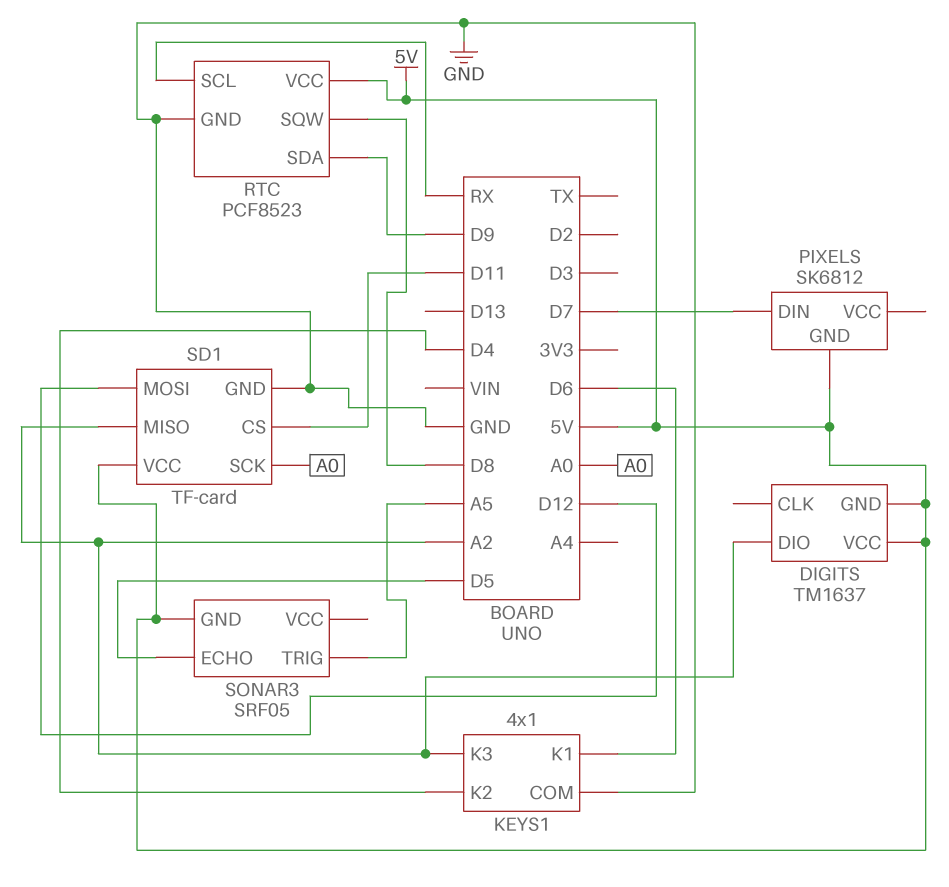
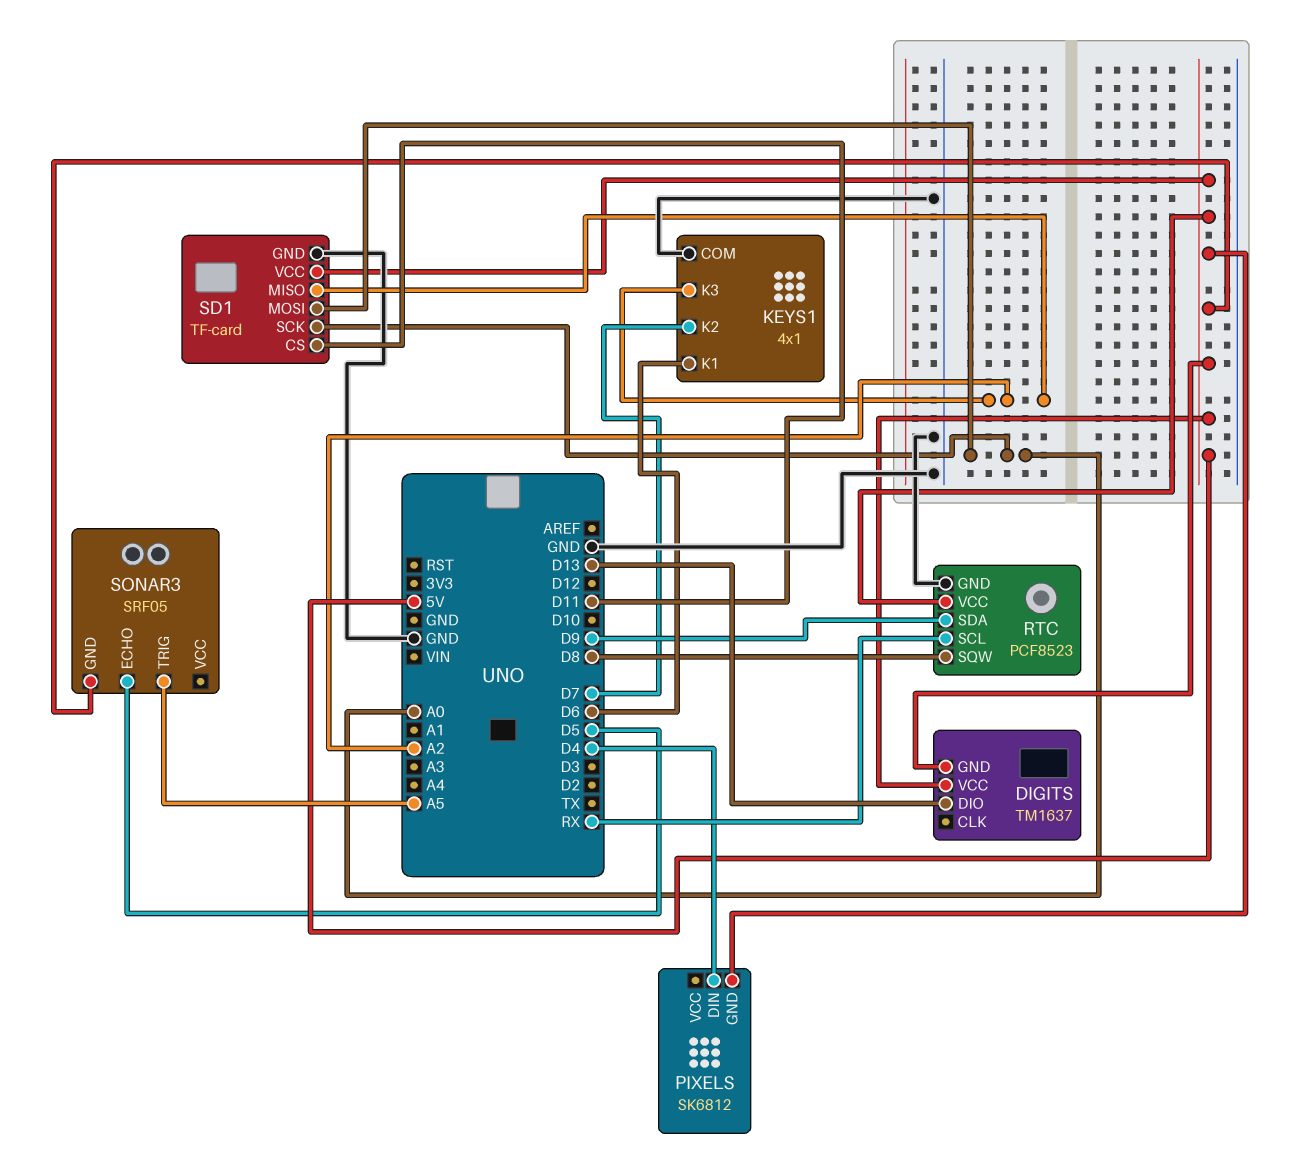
DIGITS pin DIO: A2 -> D13
KEYS1 pin K2: D4 -> D7
PIXELS pin DIN: D7 -> D4
SD1 pin MOSI: D12 -> A0

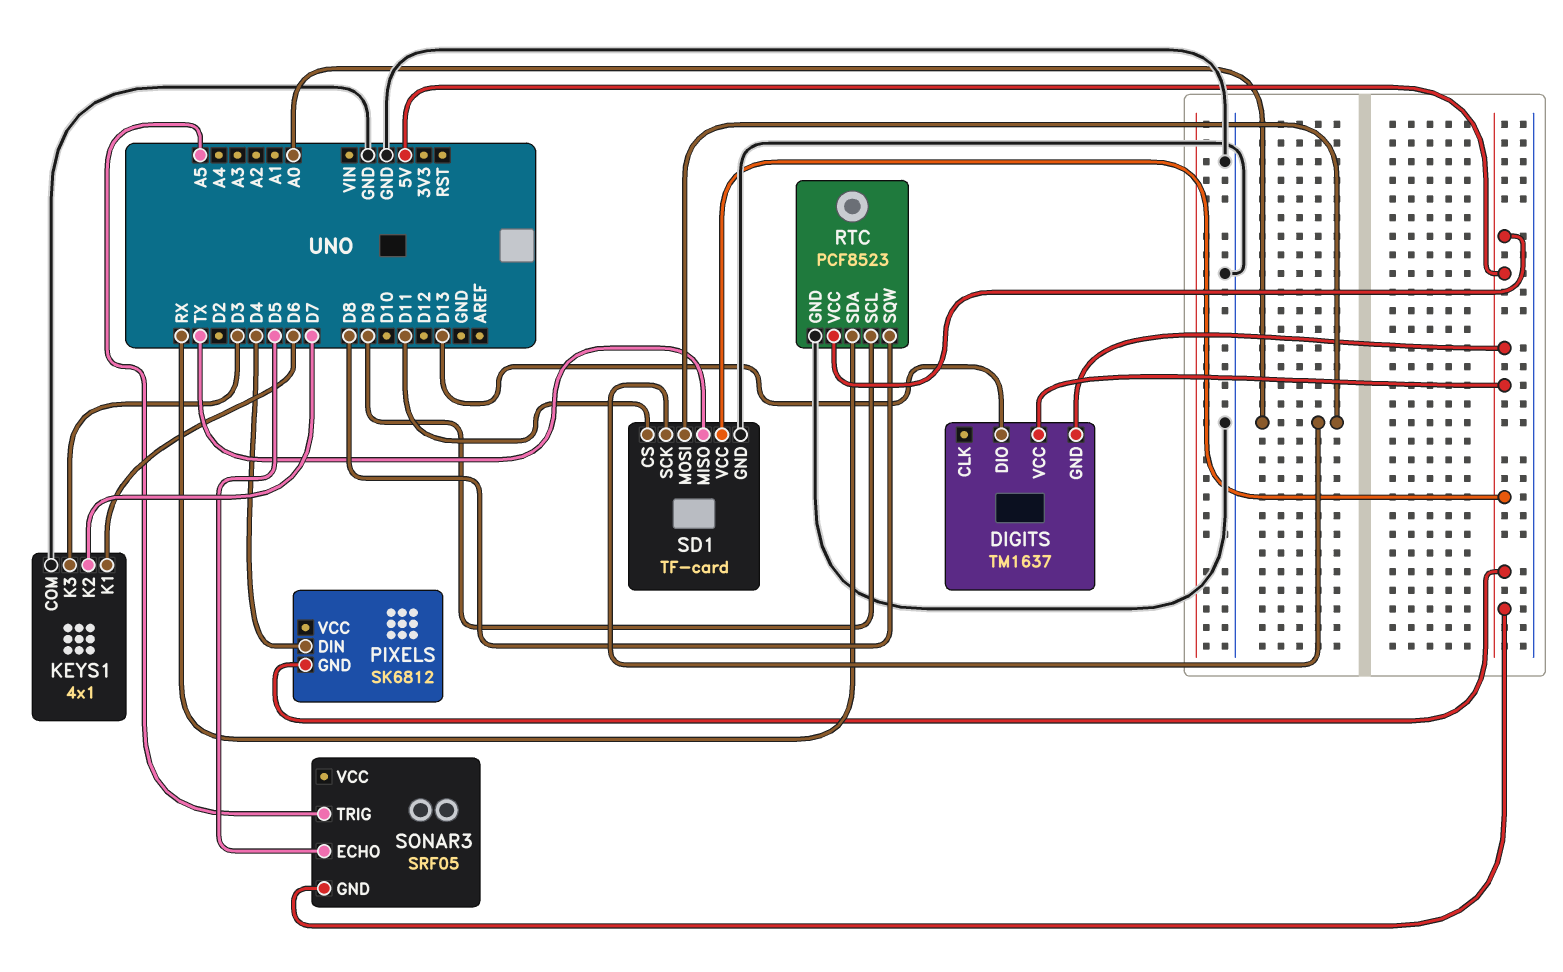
KEYS1 pin K3: A2 -> D3
RTC pin SCL: RX -> D9
RTC pin SDA: D9 -> RX
SD1 pin MISO: A2 -> TX

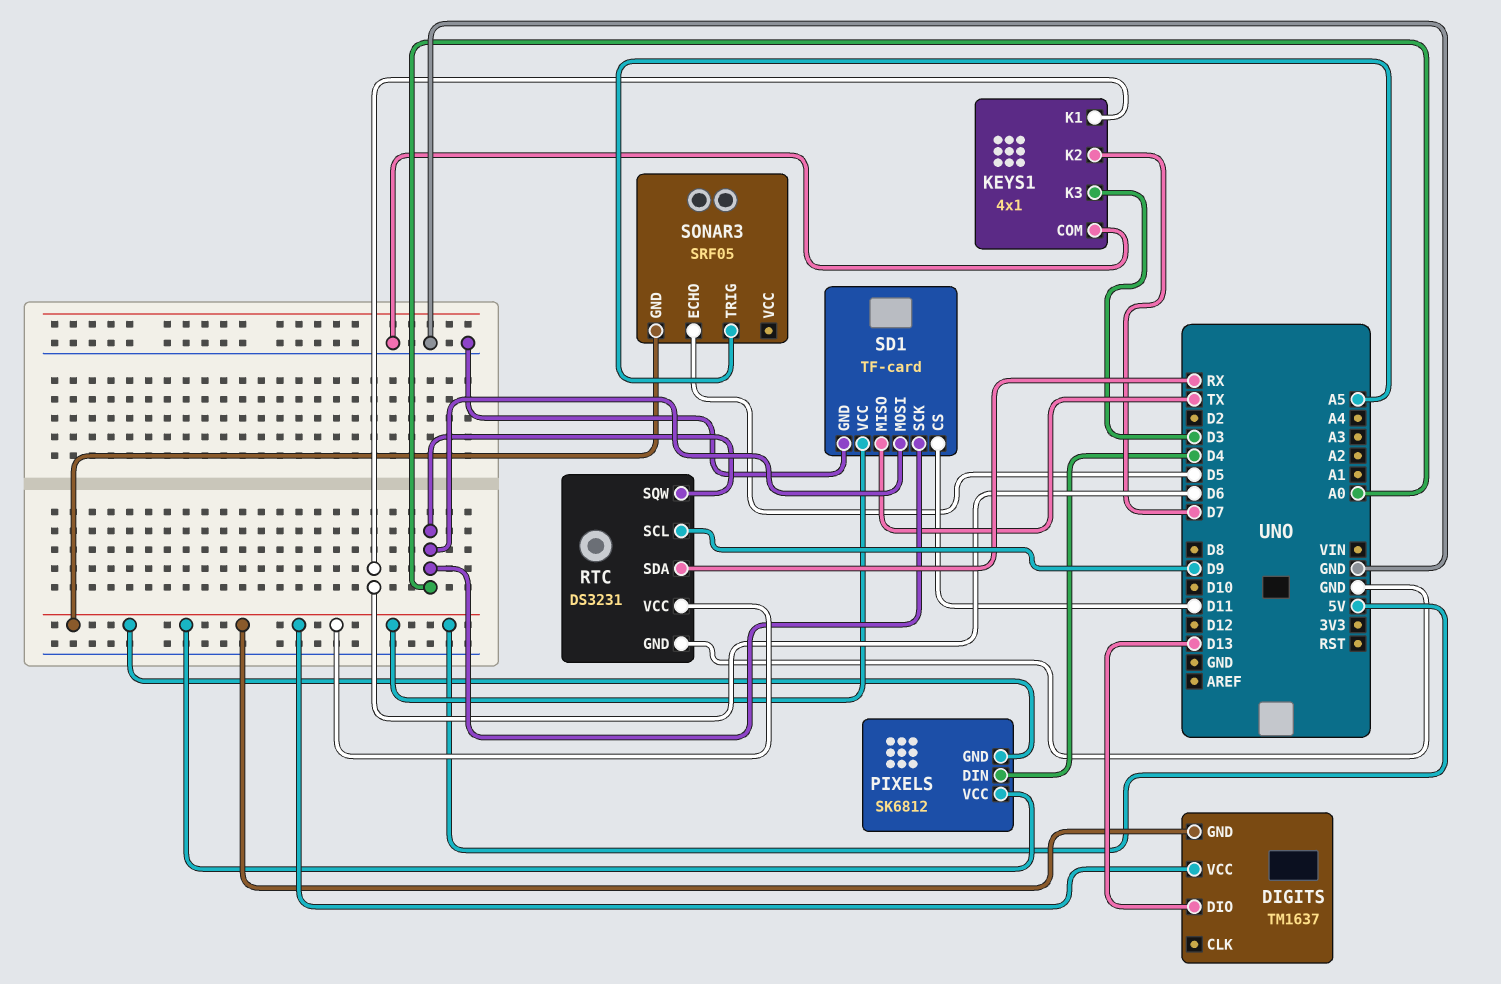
PIXELS pin VCC: none -> 5V
RTC: PCF8523 -> DS3231
RTC pin SQW: D8 -> A0

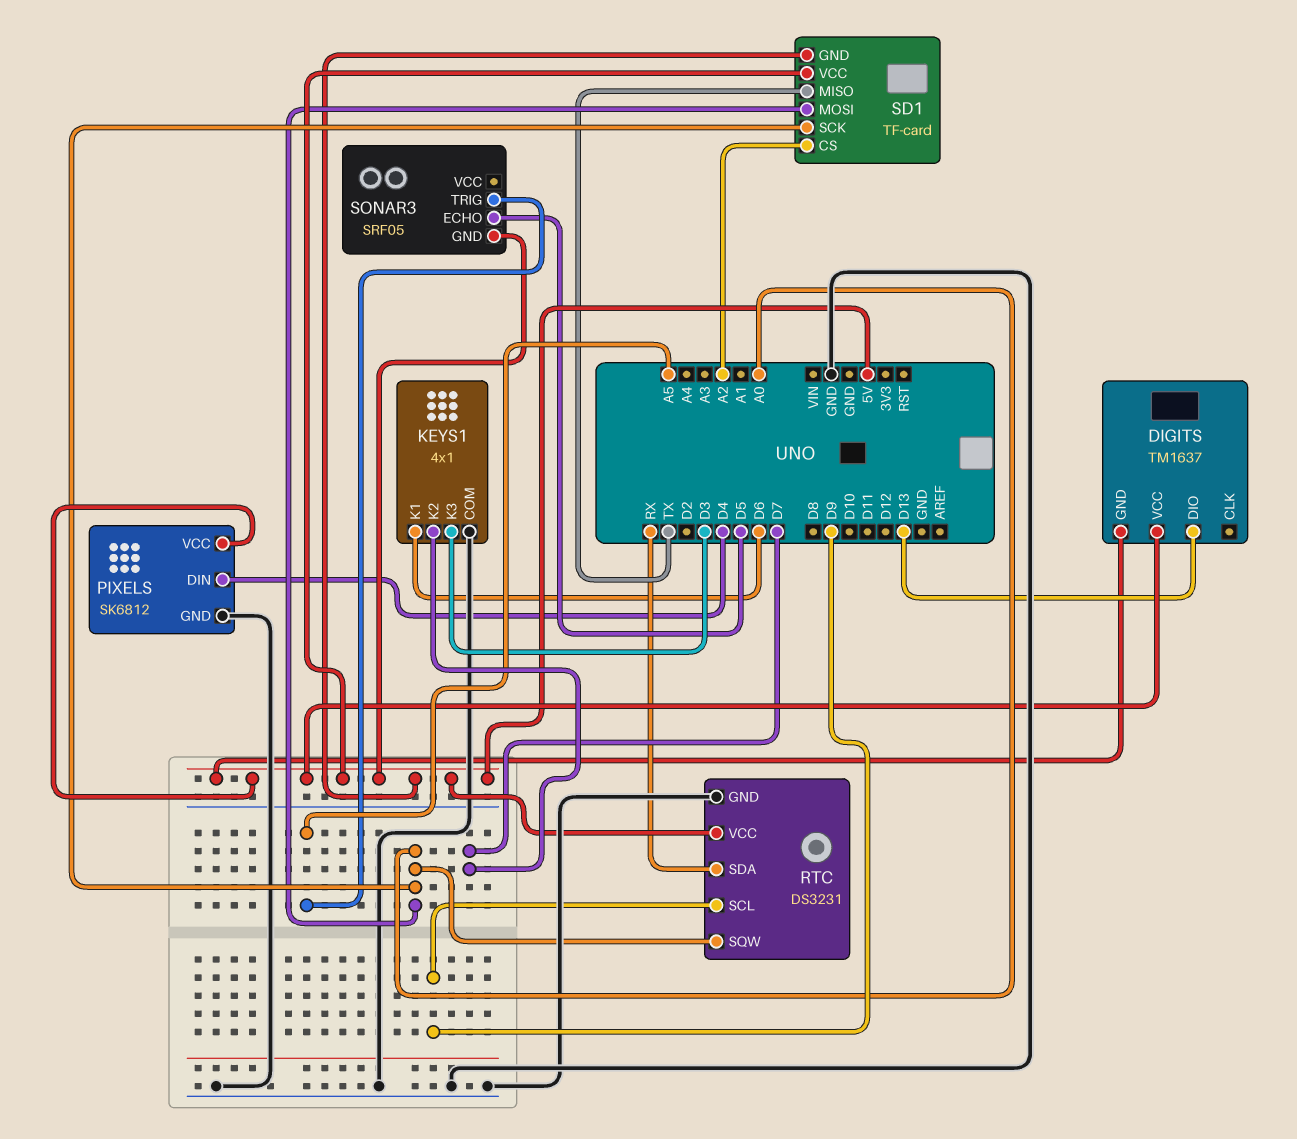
PIXELS pin GND: 5V -> GND
SD1 pin CS: D11 -> A2
SD1 pin GND: GND -> 5V

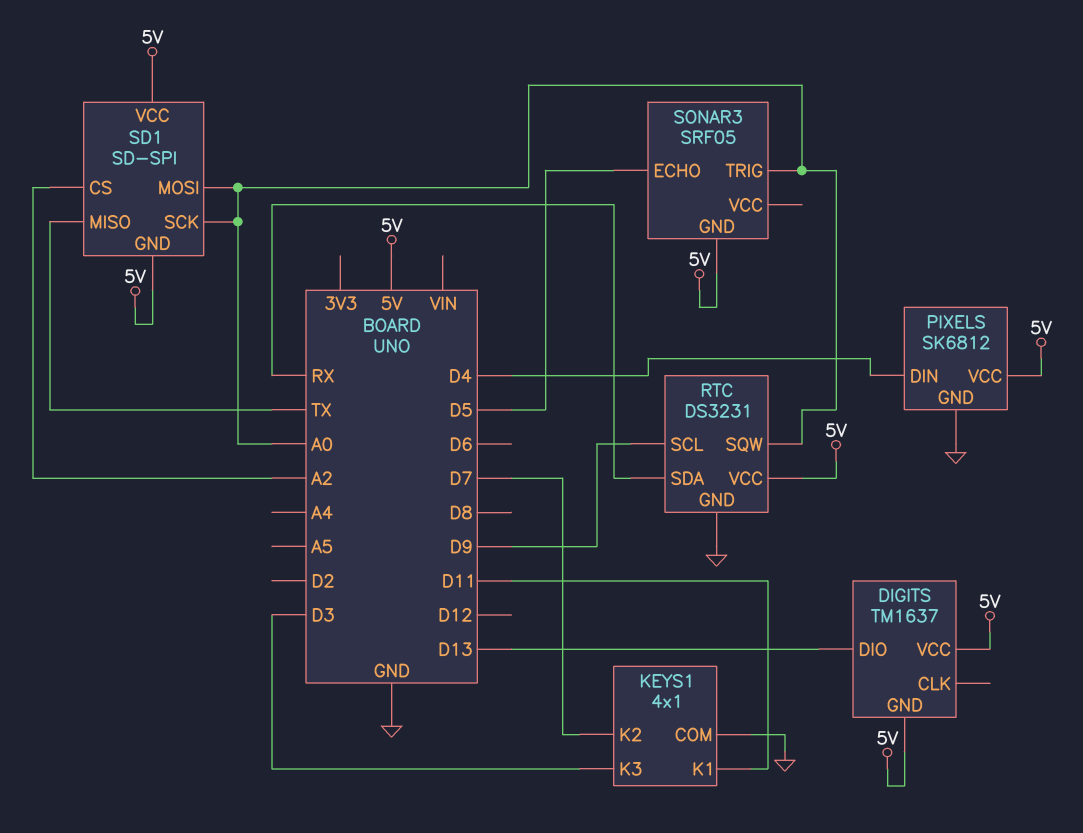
KEYS1 pin K1: D6 -> D11
SD1: TF-card -> SD-SPI
SONAR3 pin TRIG: A5 -> A0

